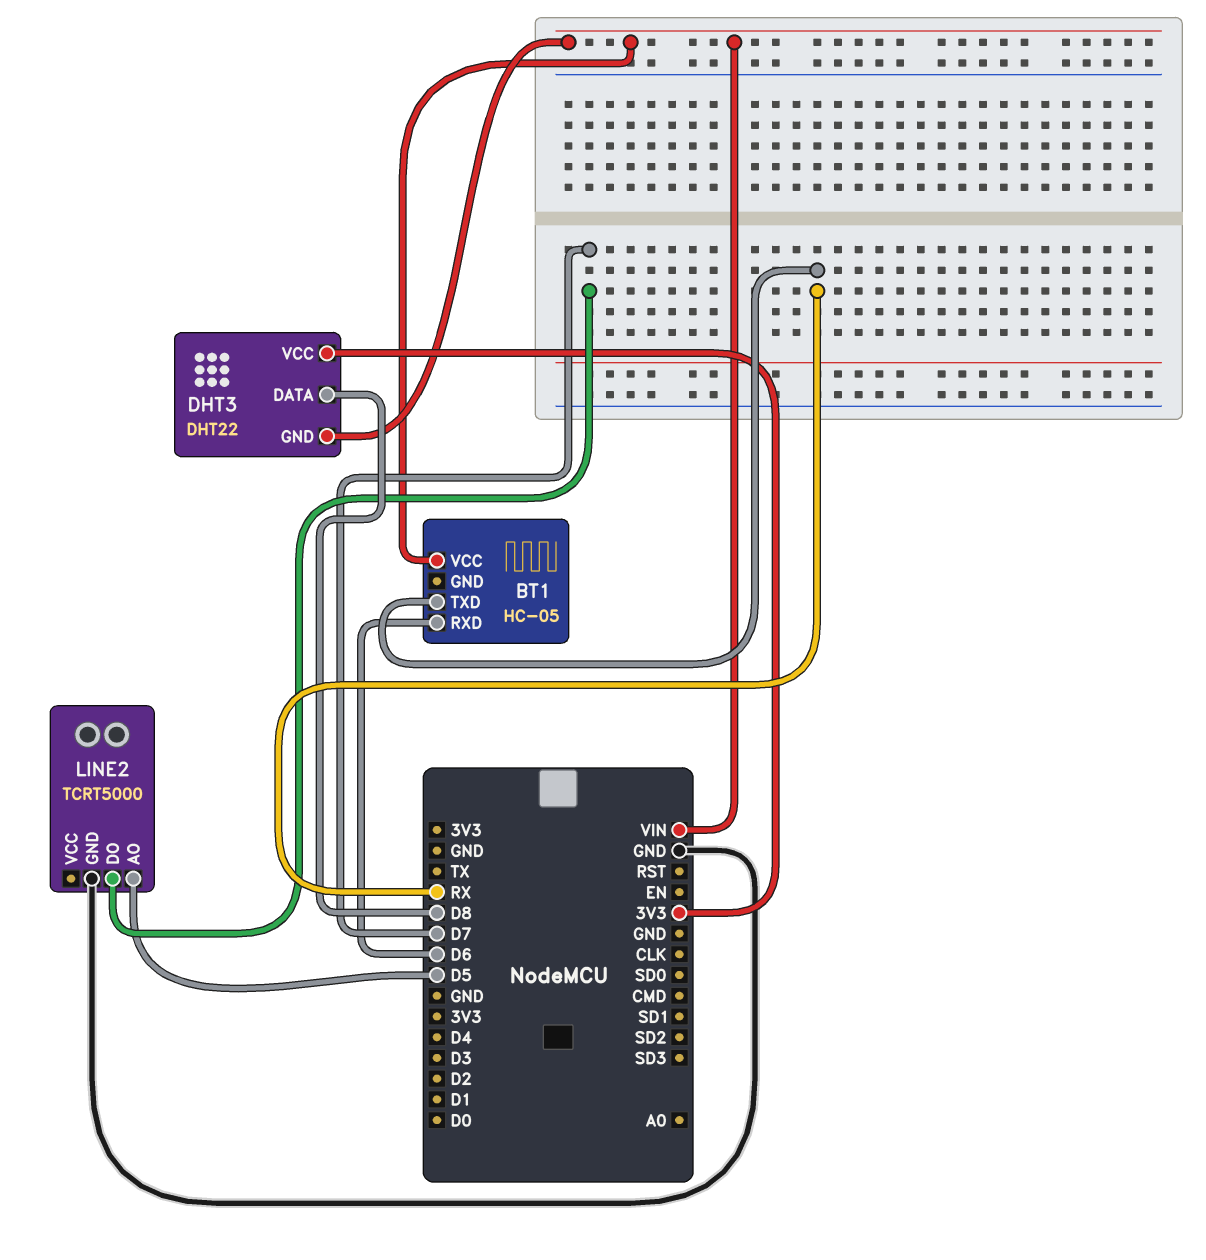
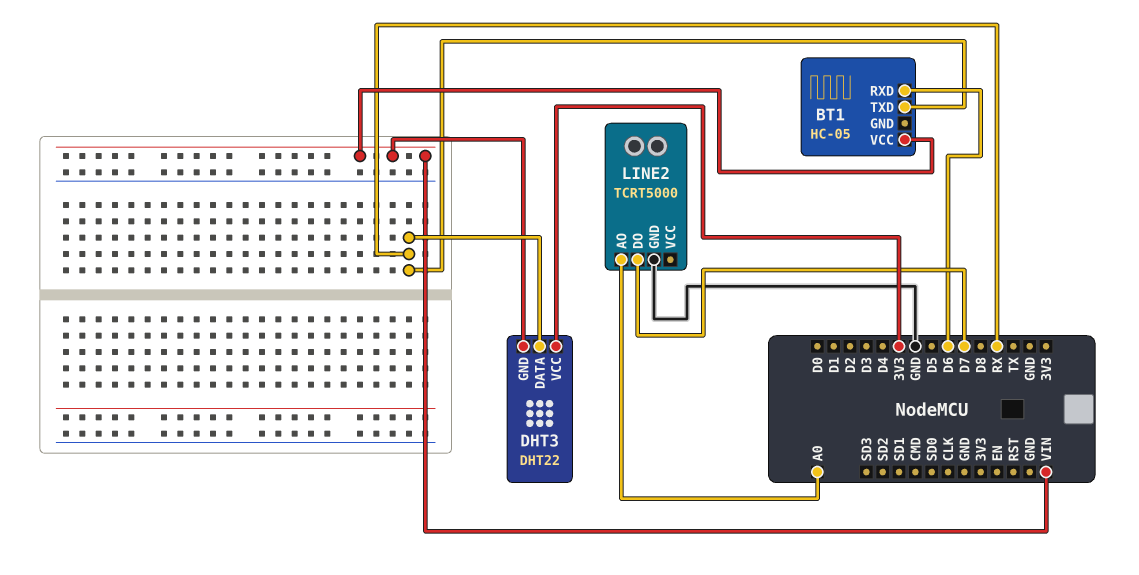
DHT3 pin DATA: D8 -> RX
LINE2 pin AO: D5 -> A0

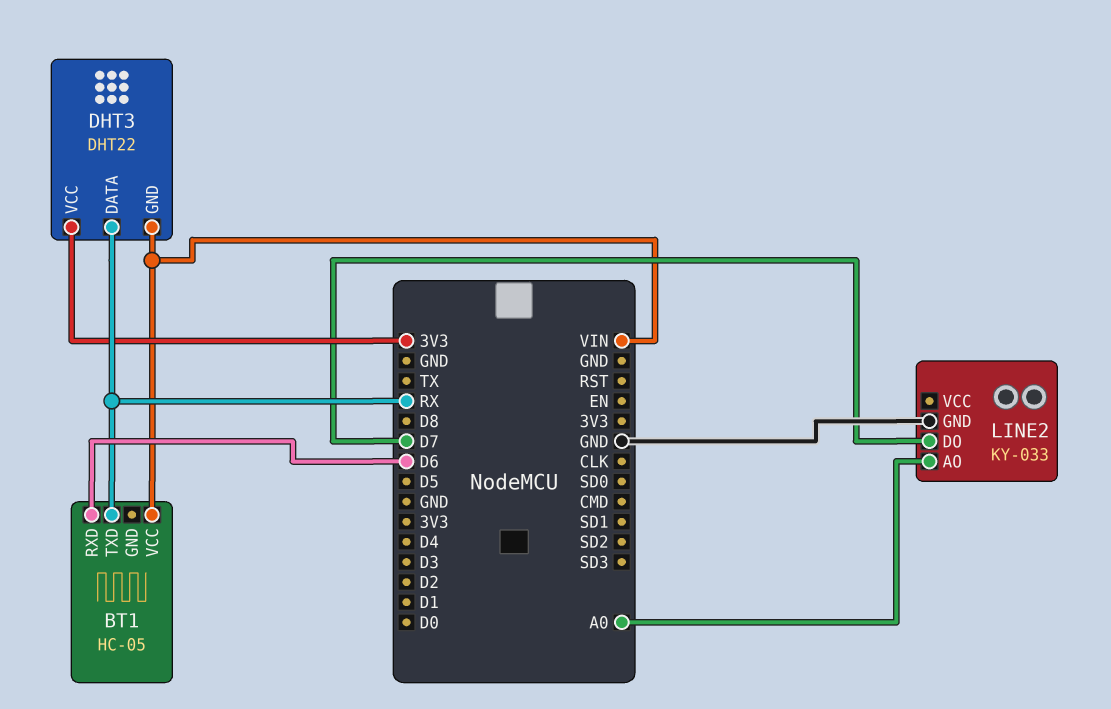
LINE2: TCRT5000 -> KY-033

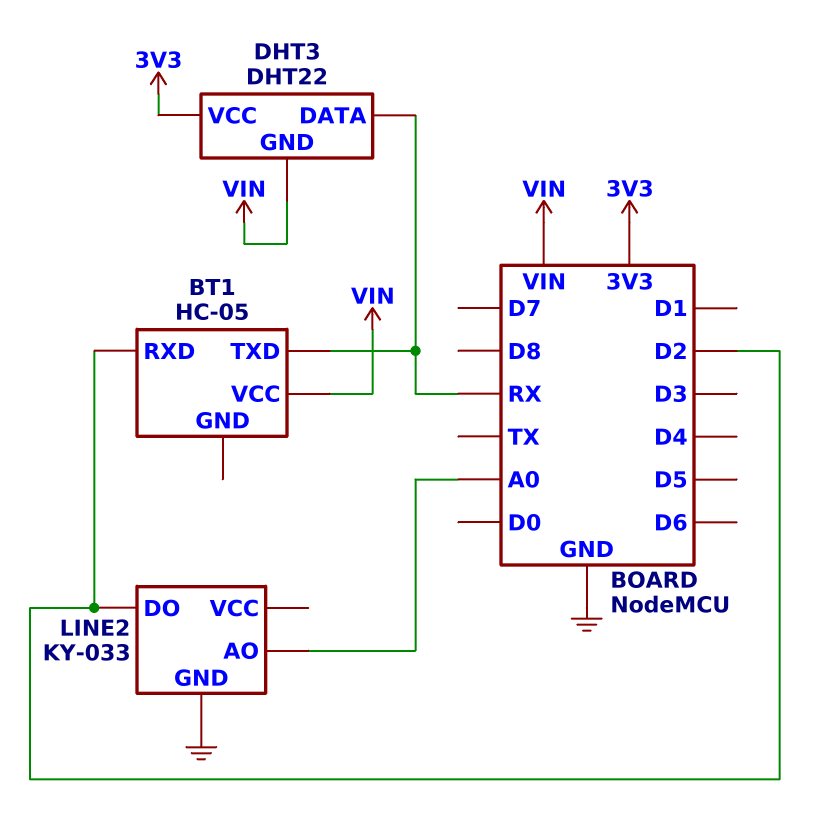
BT1 pin RXD: D6 -> D2
LINE2 pin DO: D7 -> D2

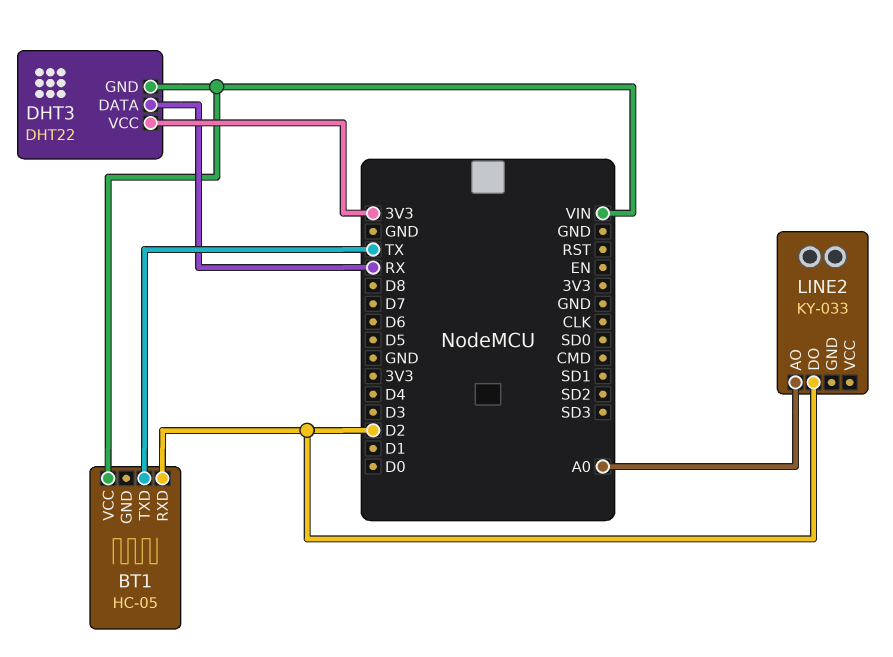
BT1 pin TXD: RX -> TX
LINE2 pin GND: GND -> none

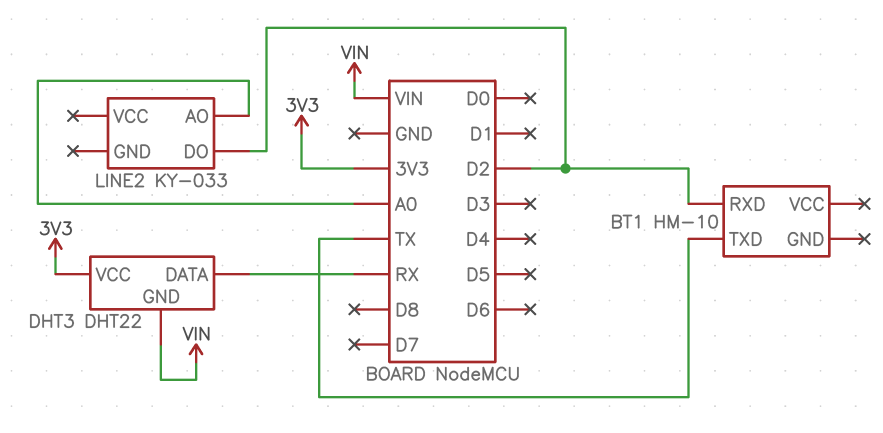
BT1: HC-05 -> HM-10
BT1 pin VCC: VIN -> none

